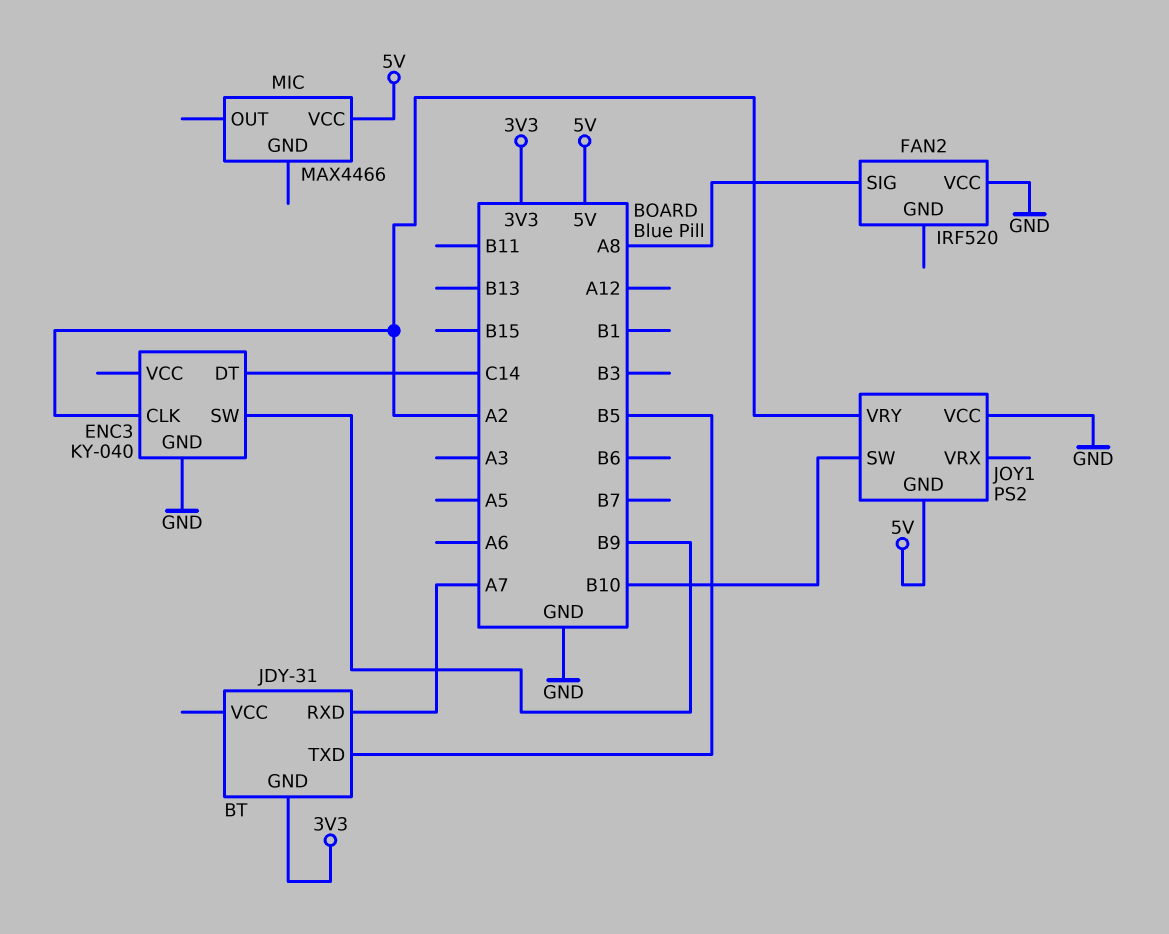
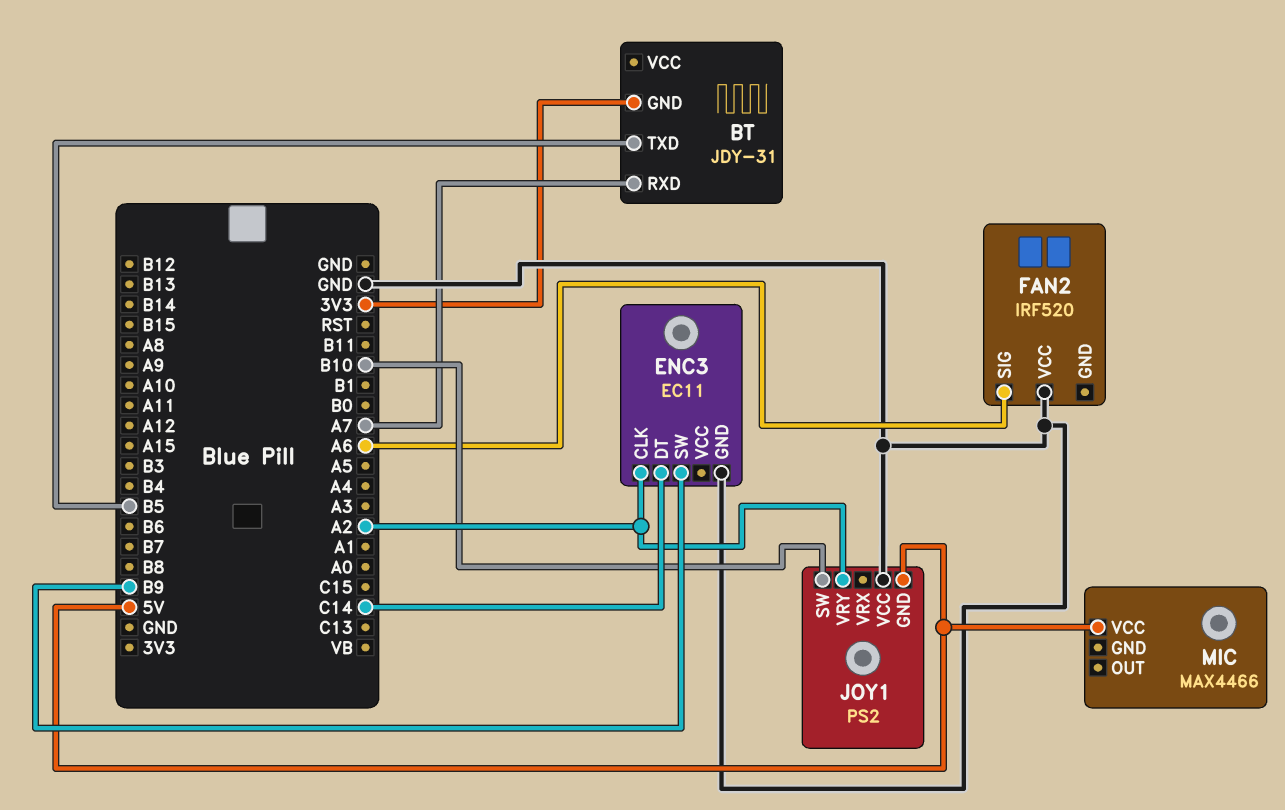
ENC3: KY-040 -> EC11
FAN2 pin SIG: A8 -> A6

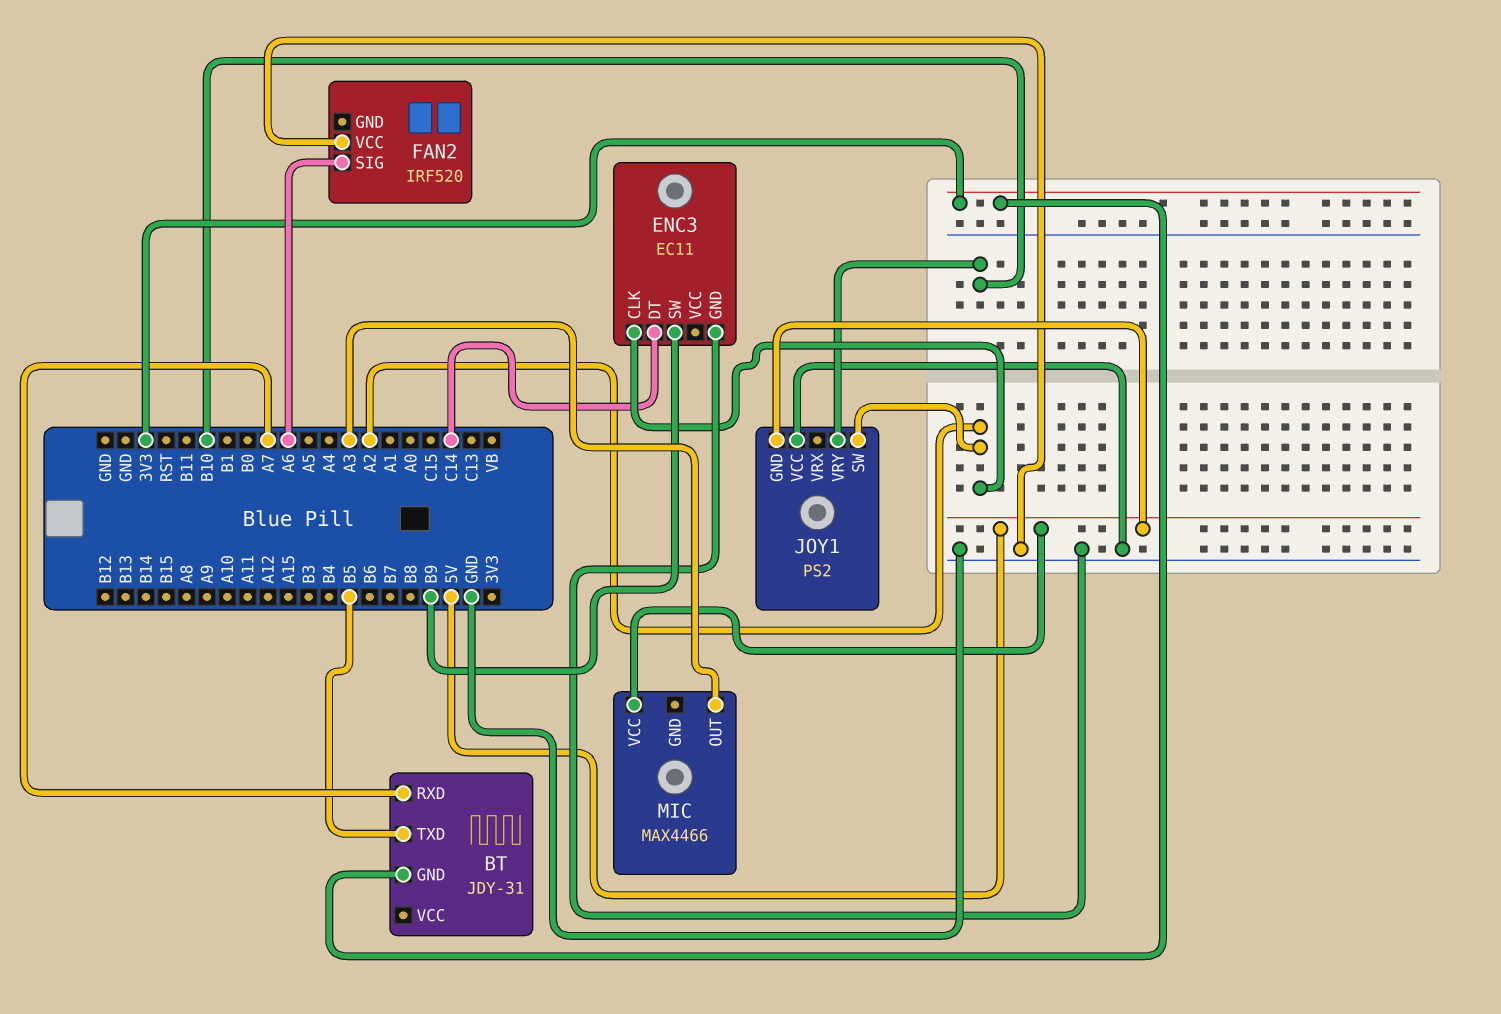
JOY1 pin SW: B10 -> A2
JOY1 pin VRY: A2 -> B10
MIC pin OUT: none -> A3

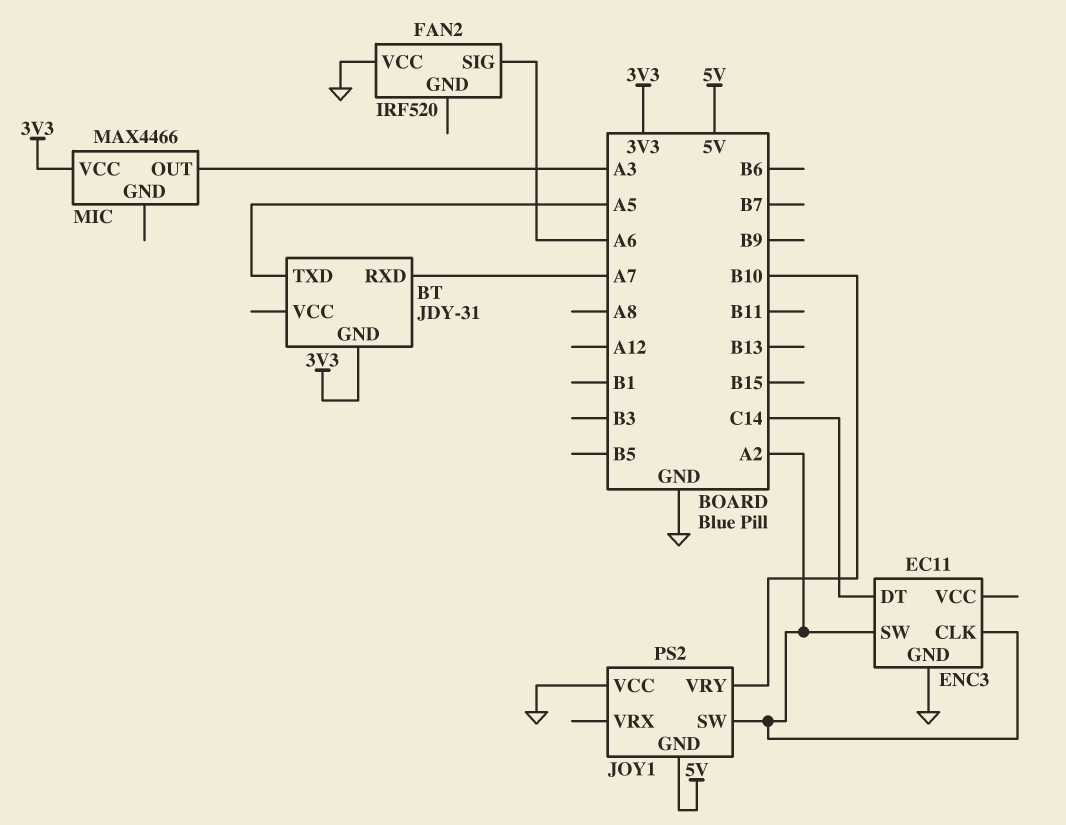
BT pin TXD: B5 -> A5
ENC3 pin SW: B9 -> A2
MIC pin VCC: 5V -> 3V3

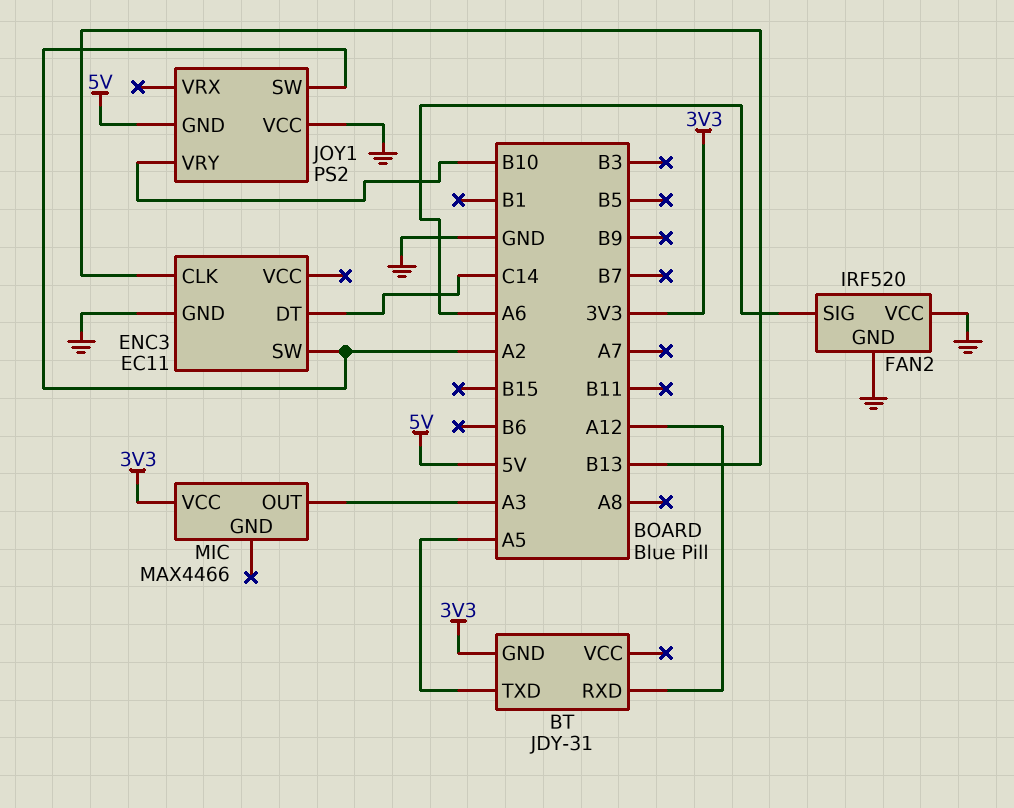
BT pin RXD: A7 -> A12
ENC3 pin CLK: A2 -> B13
FAN2 pin GND: none -> GND

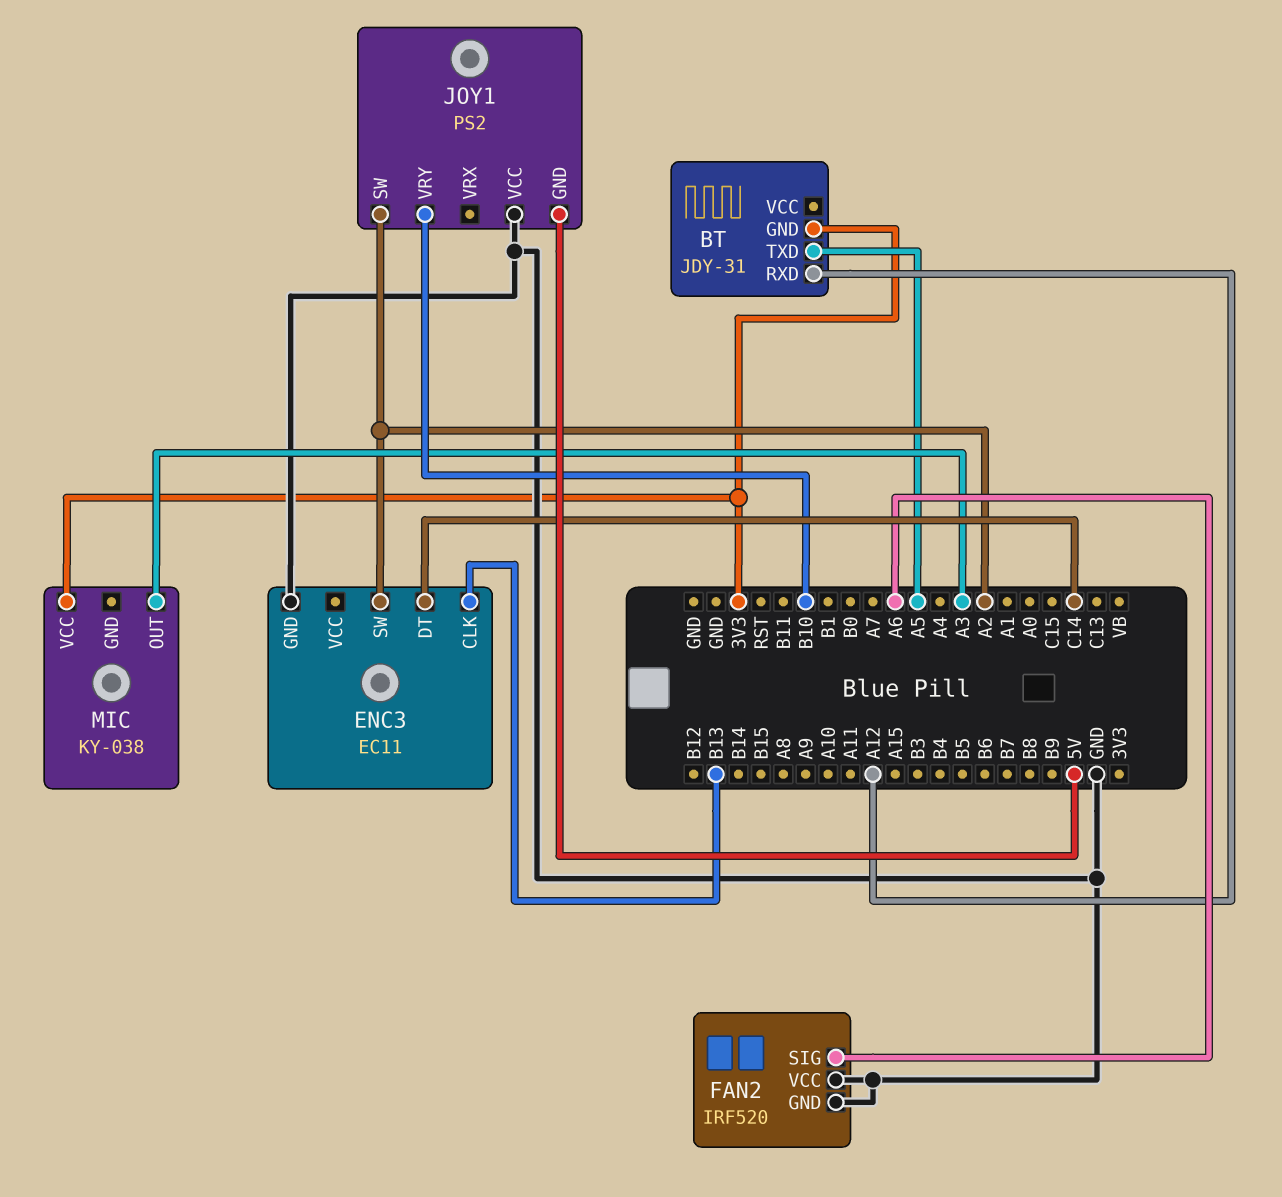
MIC: MAX4466 -> KY-038

